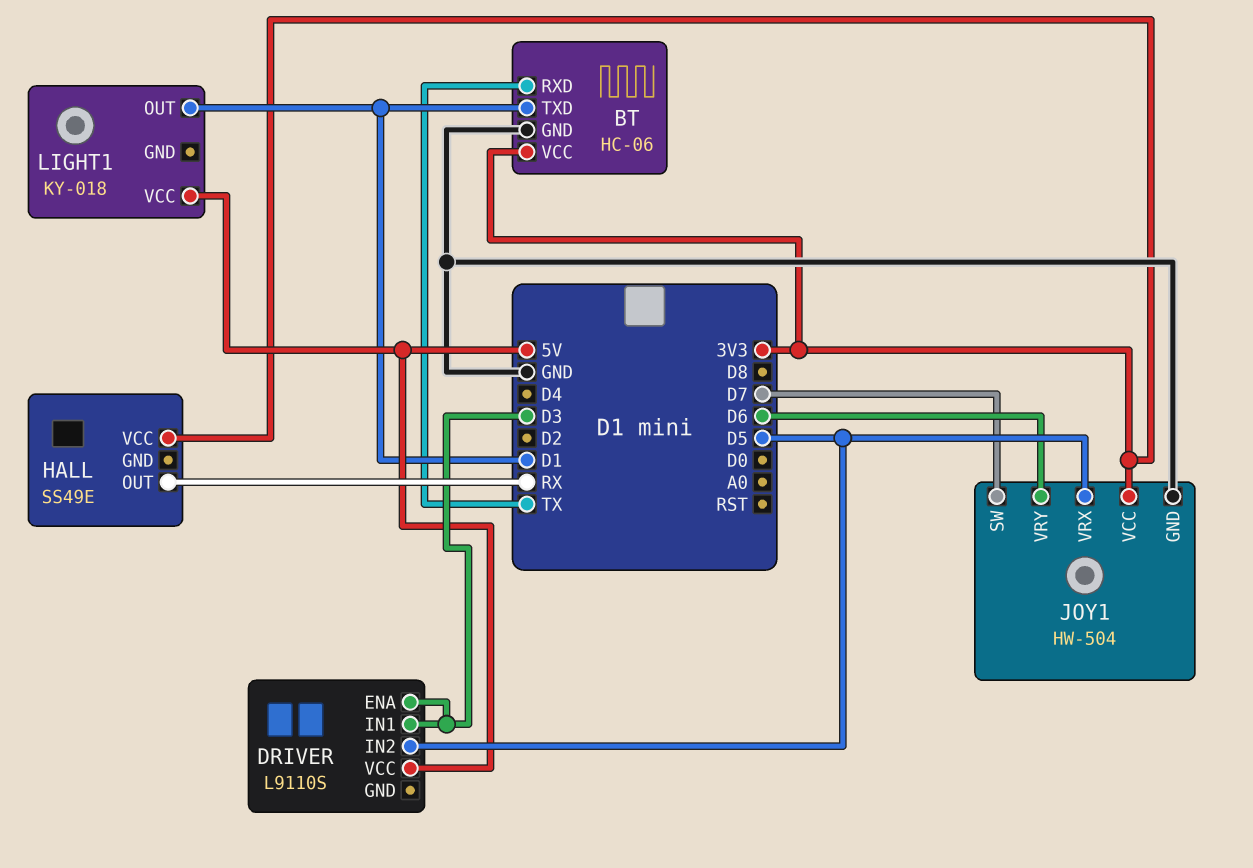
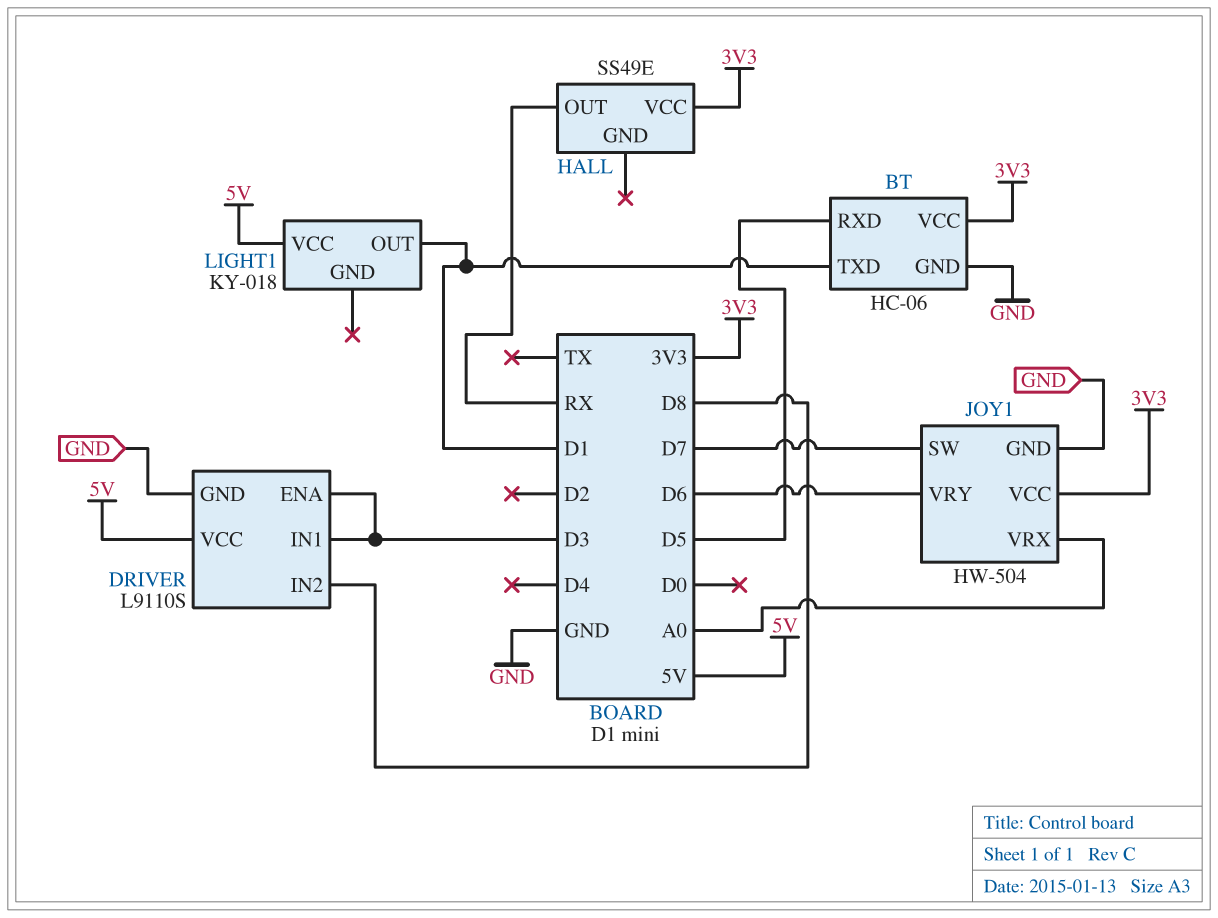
BT pin RXD: TX -> D5
DRIVER pin GND: none -> GND
DRIVER pin IN2: D5 -> D8
JOY1 pin VRX: D5 -> A0

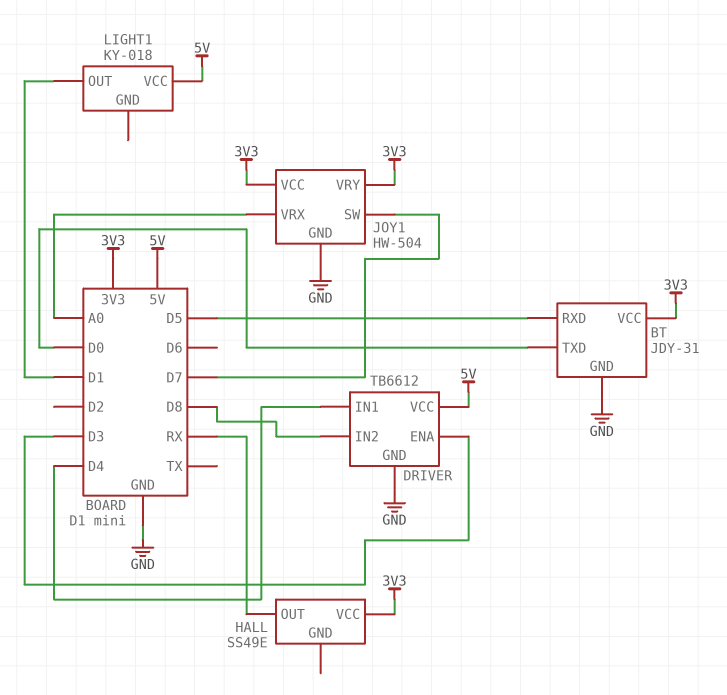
BT: HC-06 -> JDY-31
BT pin TXD: D1 -> D0
DRIVER: L9110S -> TB6612
DRIVER pin IN1: D3 -> D4
JOY1 pin VRY: D6 -> 3V3

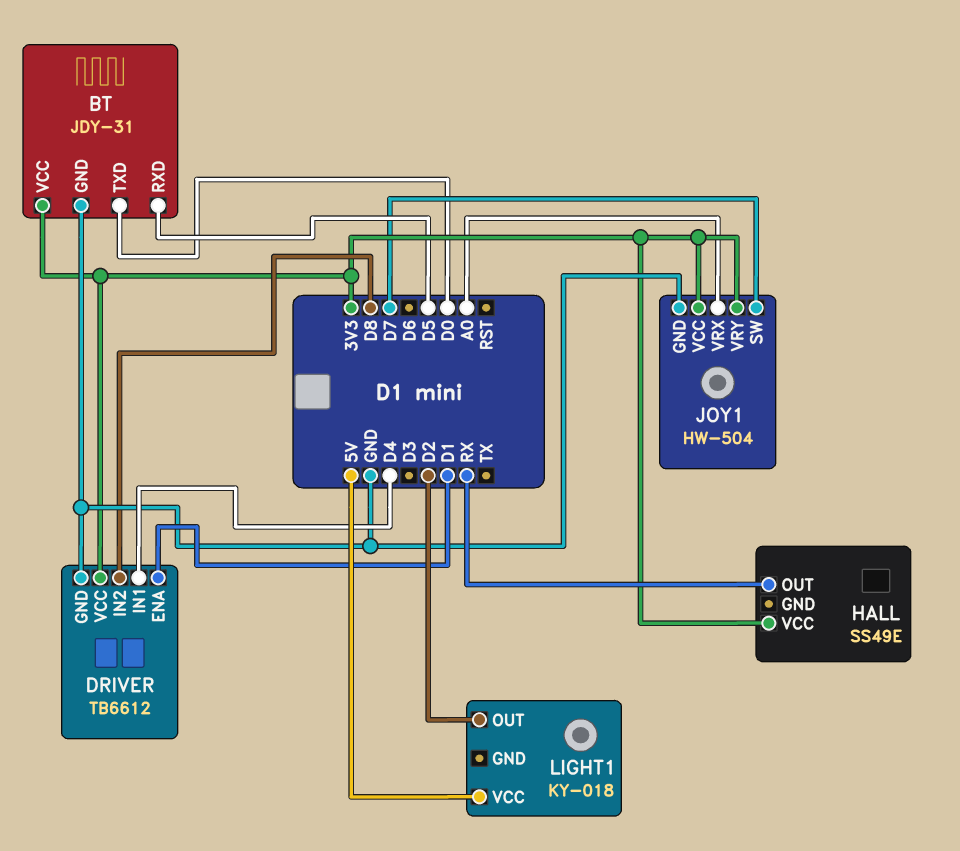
DRIVER pin ENA: D3 -> D1
DRIVER pin VCC: 5V -> 3V3
LIGHT1 pin OUT: D1 -> D2

